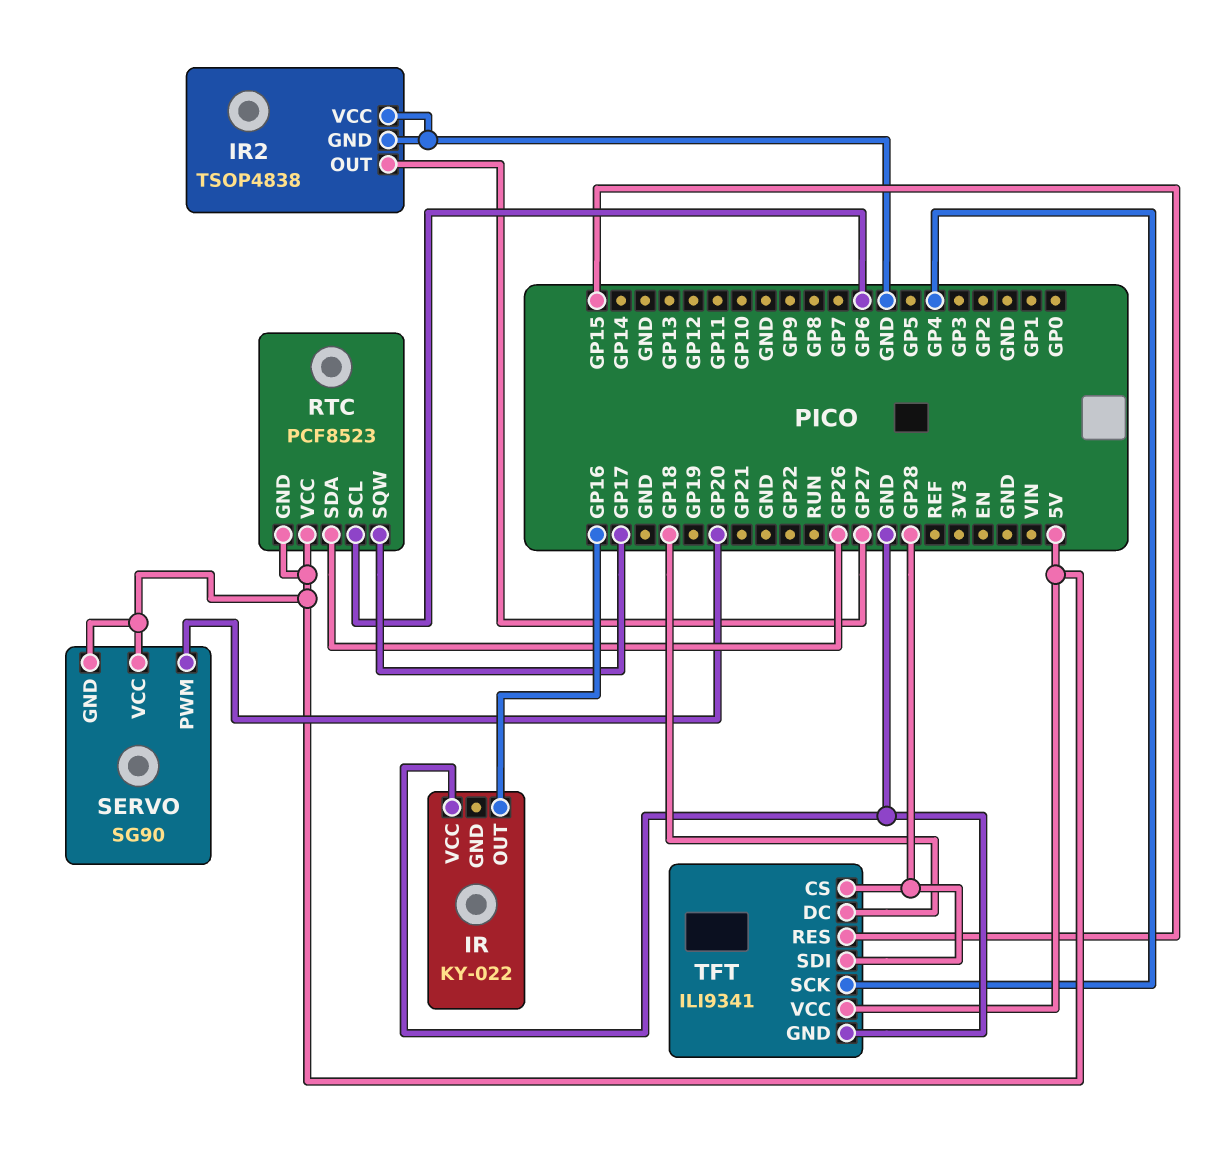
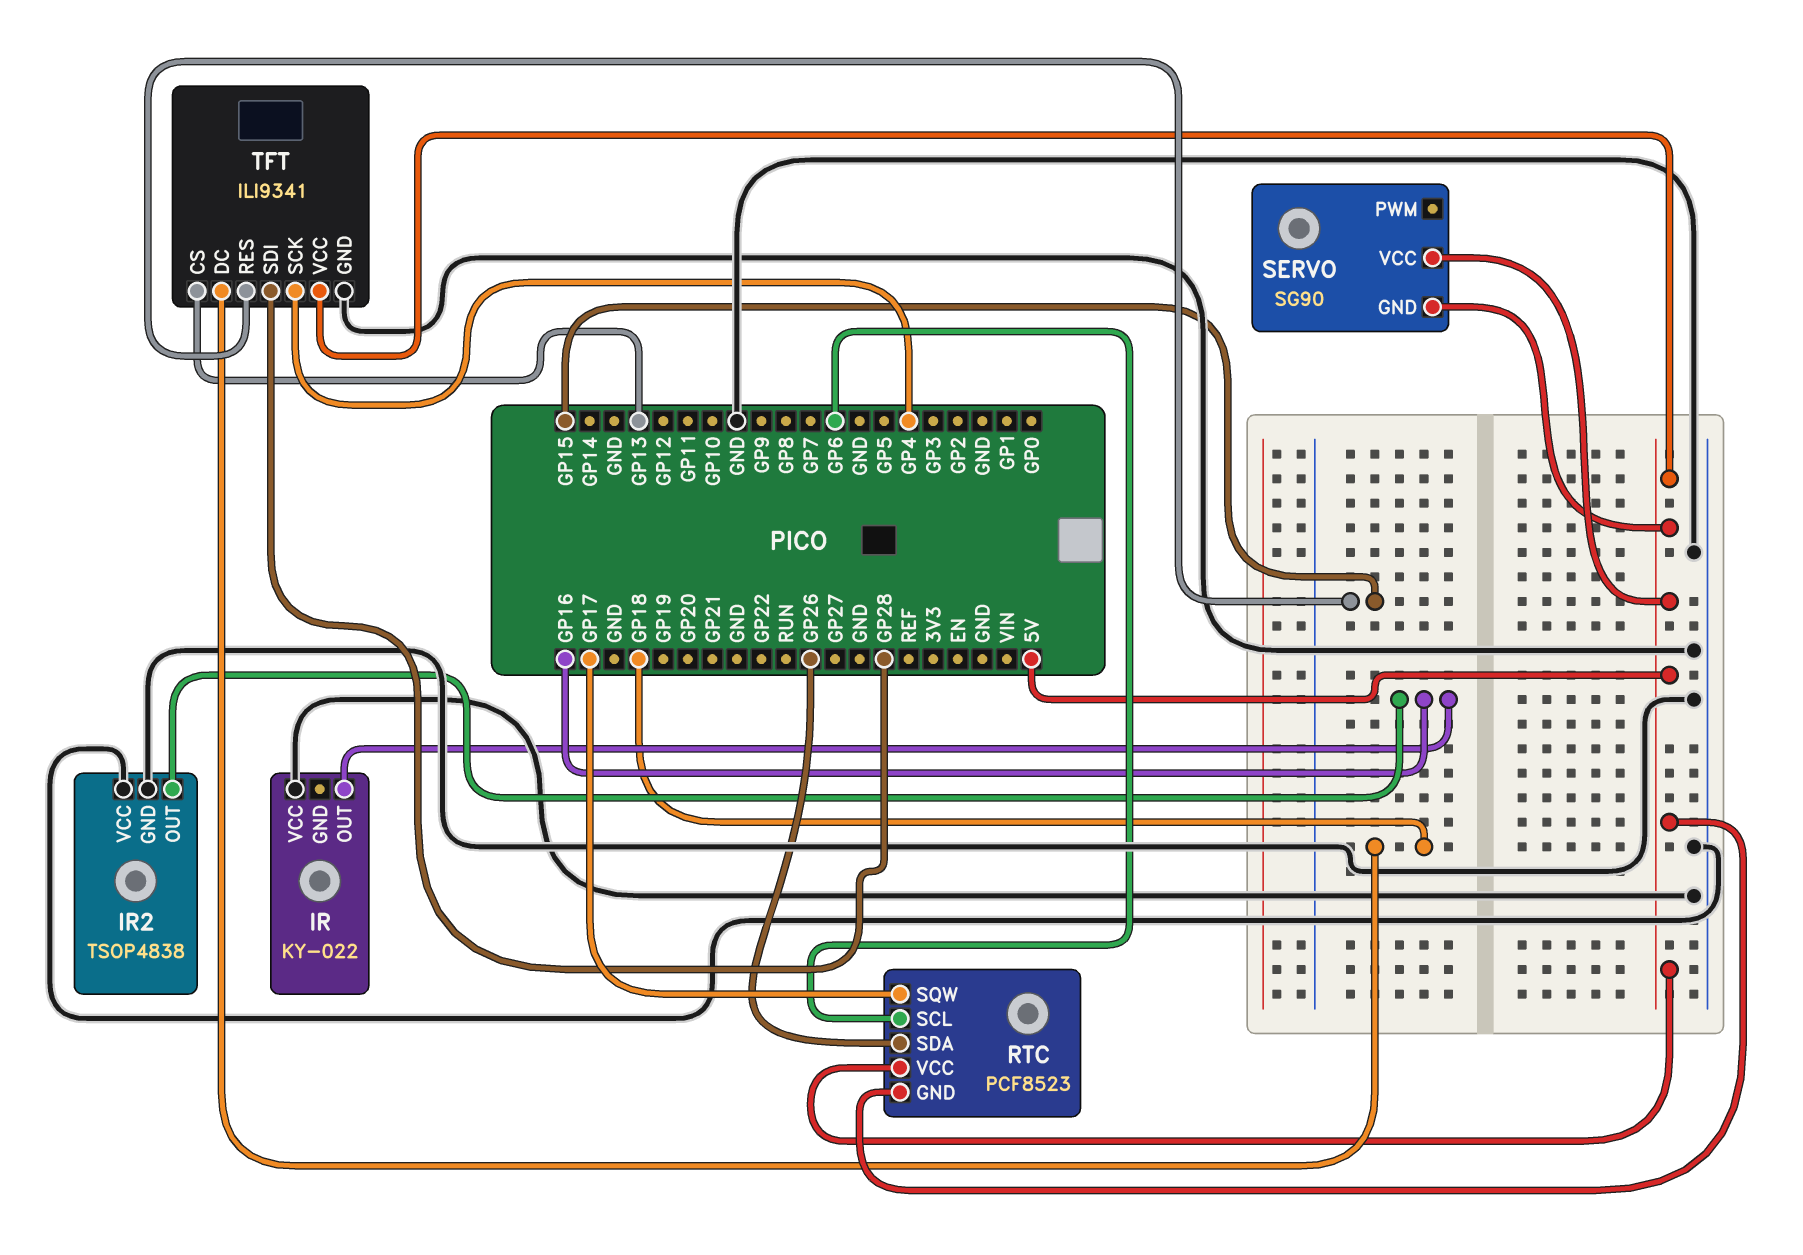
IR2 pin OUT: GP27 -> GP16
SERVO pin PWM: GP20 -> none
TFT pin CS: GP28 -> GP13

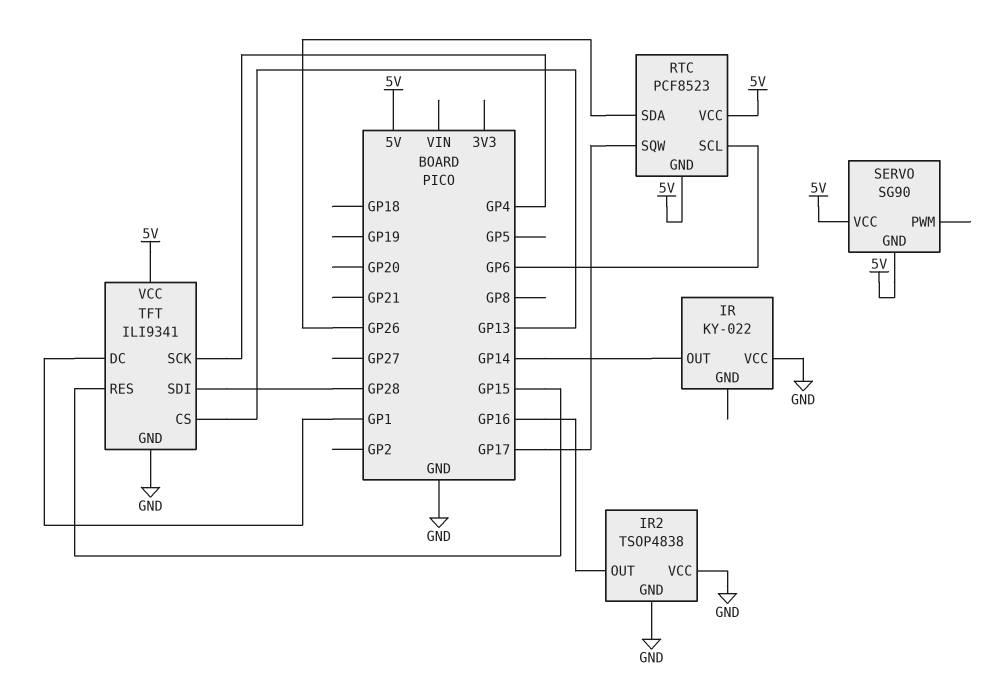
IR pin OUT: GP16 -> GP14
TFT pin DC: GP18 -> GP1

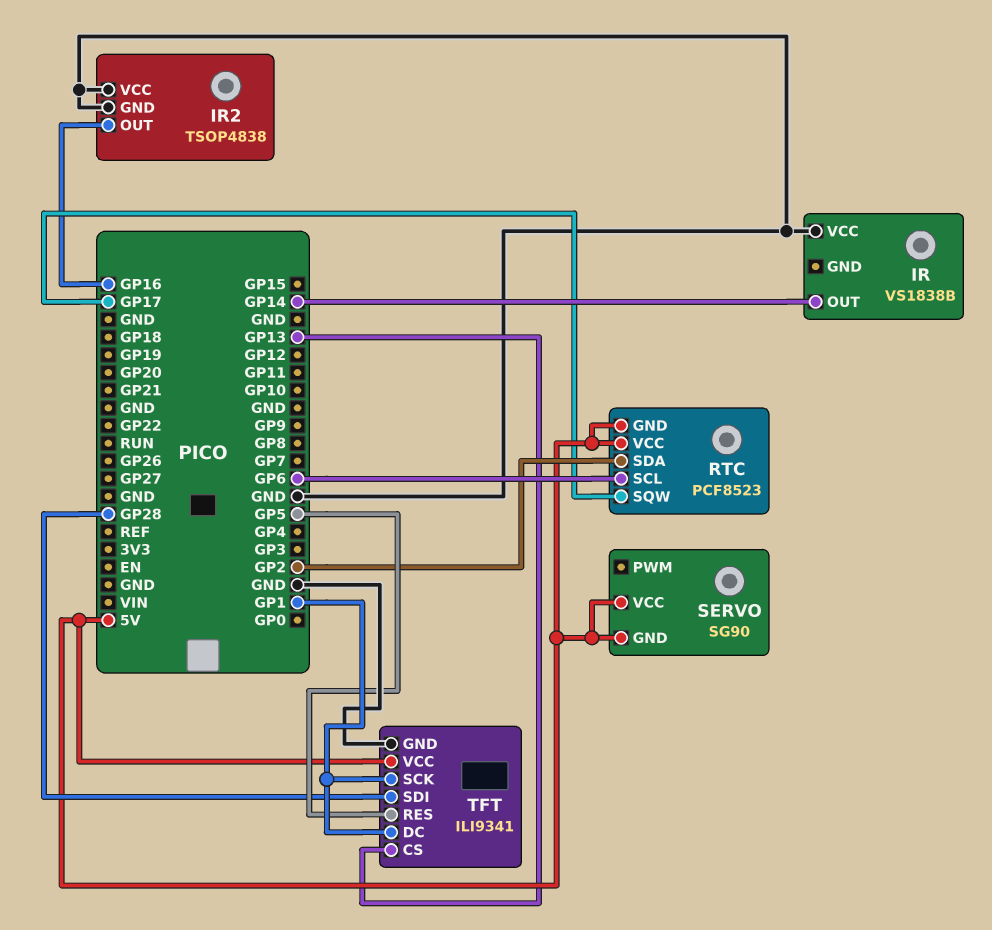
IR: KY-022 -> VS1838B
RTC pin SDA: GP26 -> GP2
TFT pin RES: GP15 -> GP5
TFT pin SCK: GP4 -> GP1

